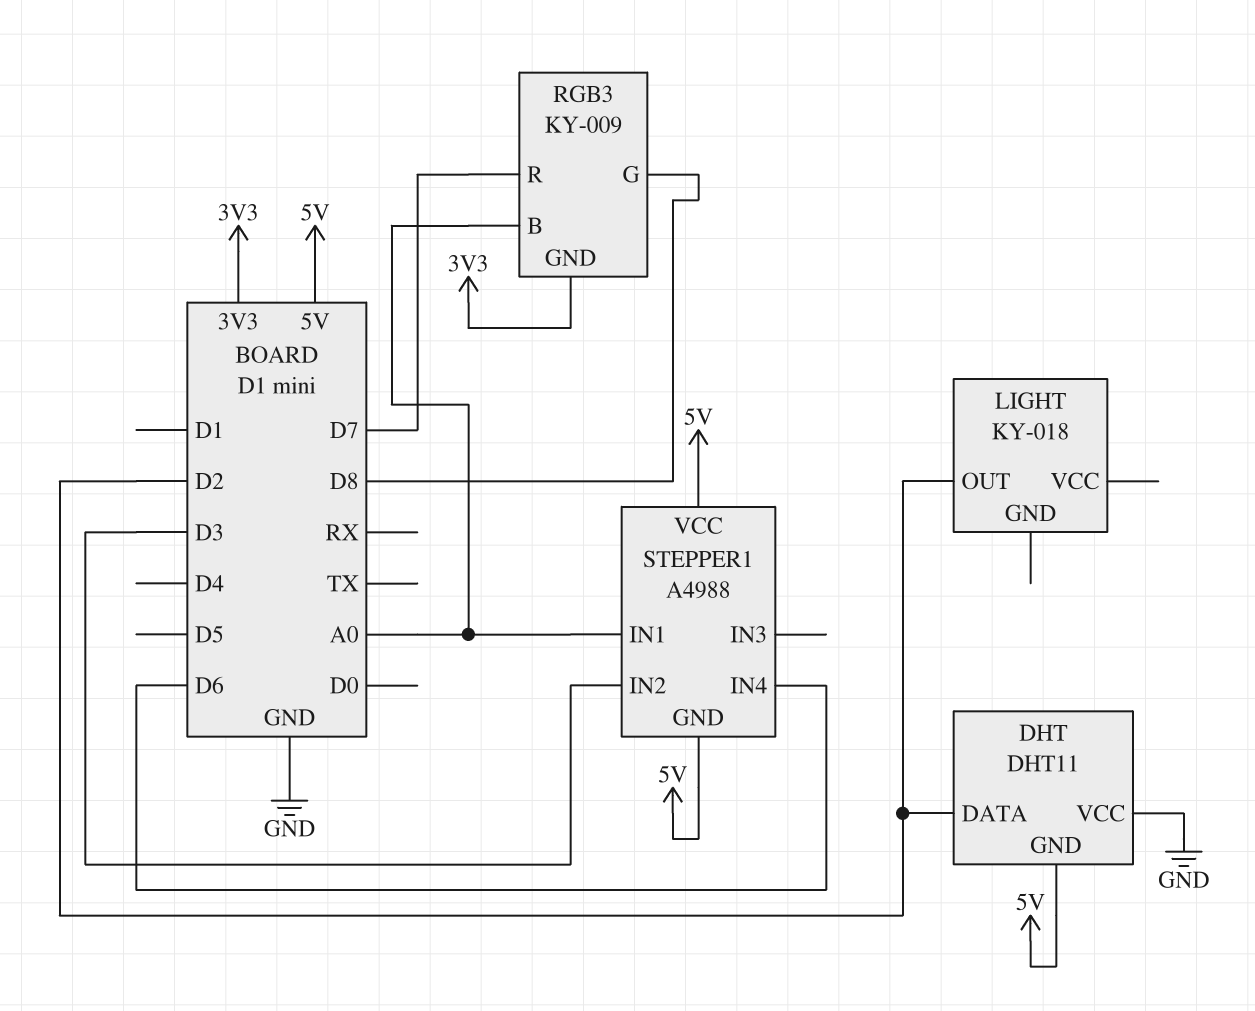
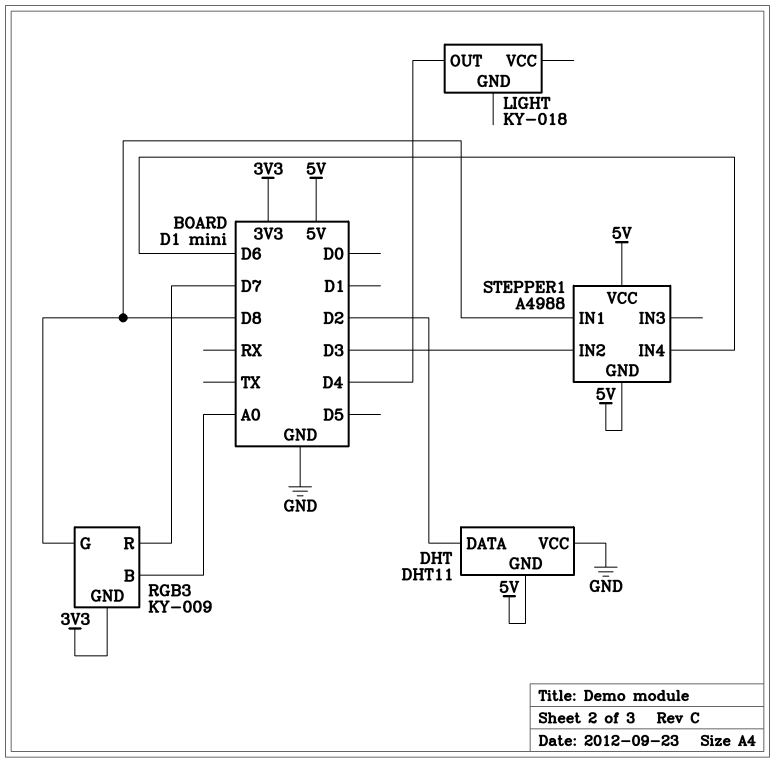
LIGHT pin OUT: D2 -> D4
STEPPER1 pin IN1: A0 -> D8

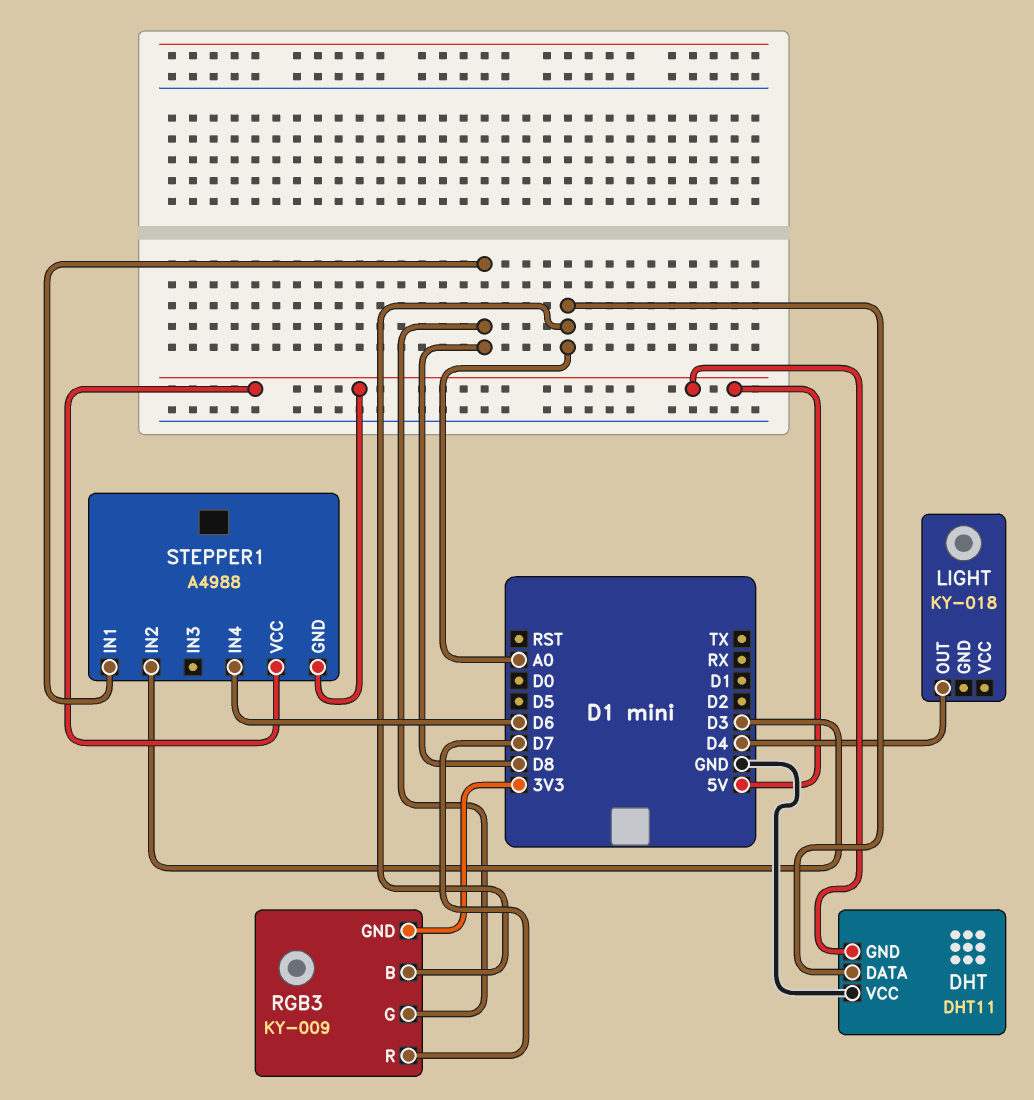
DHT pin DATA: D2 -> A0

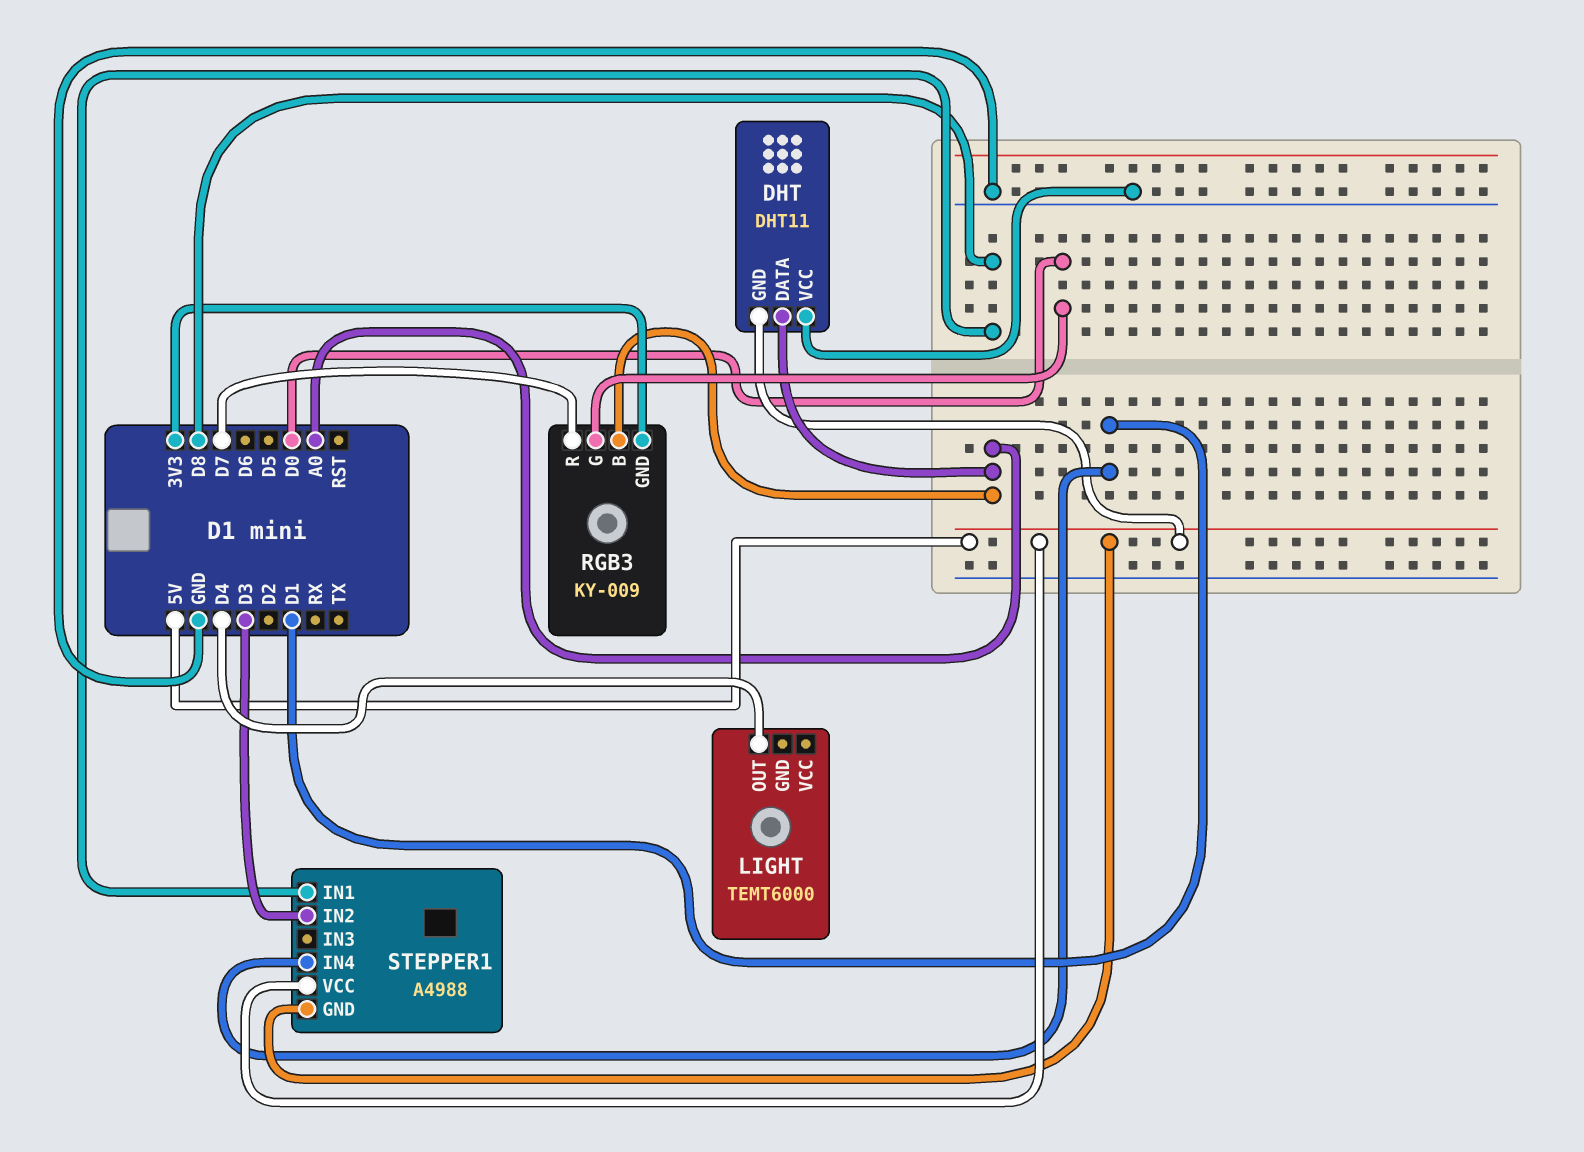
LIGHT: KY-018 -> TEMT6000
RGB3 pin G: D8 -> D0
STEPPER1 pin IN4: D6 -> D1

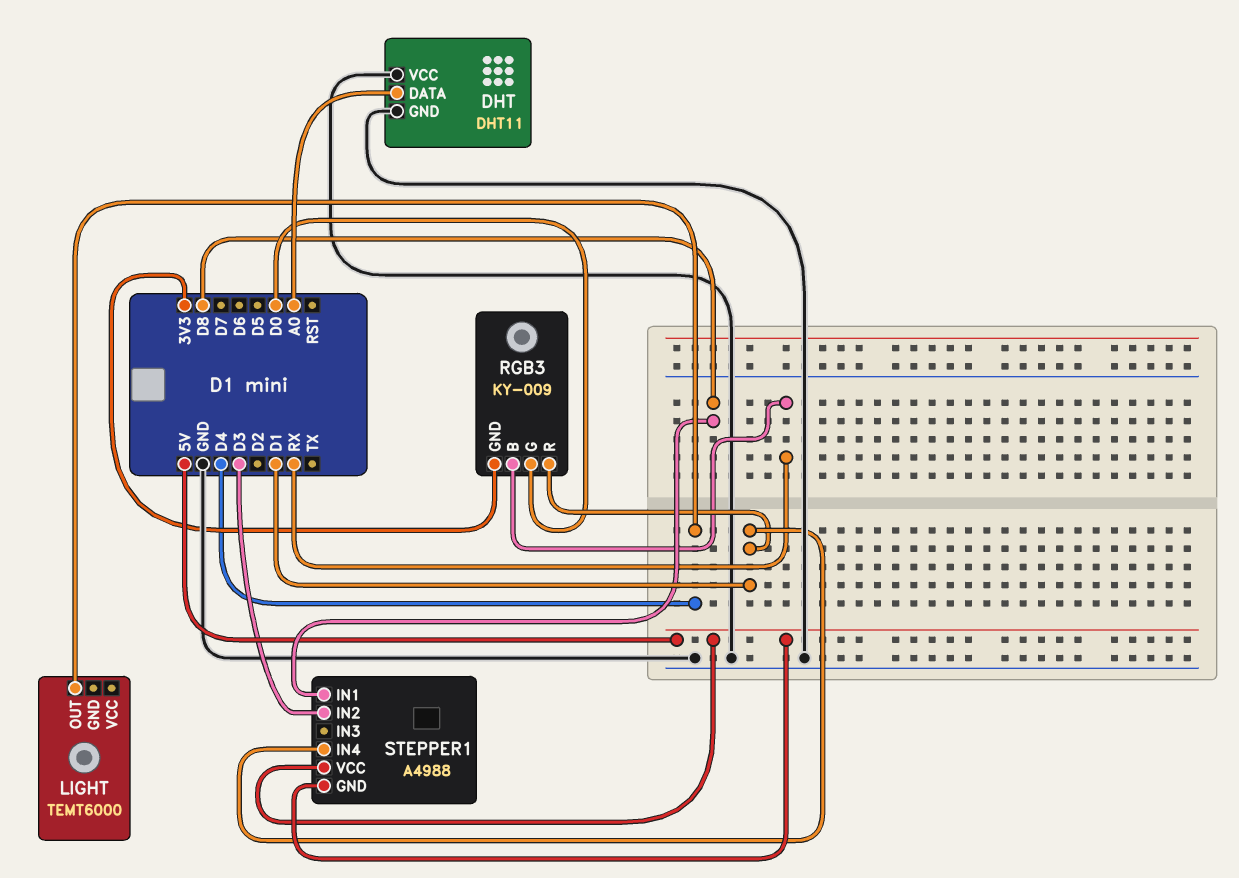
DHT pin GND: 5V -> GND
RGB3 pin B: A0 -> RX
RGB3 pin R: D7 -> D1

